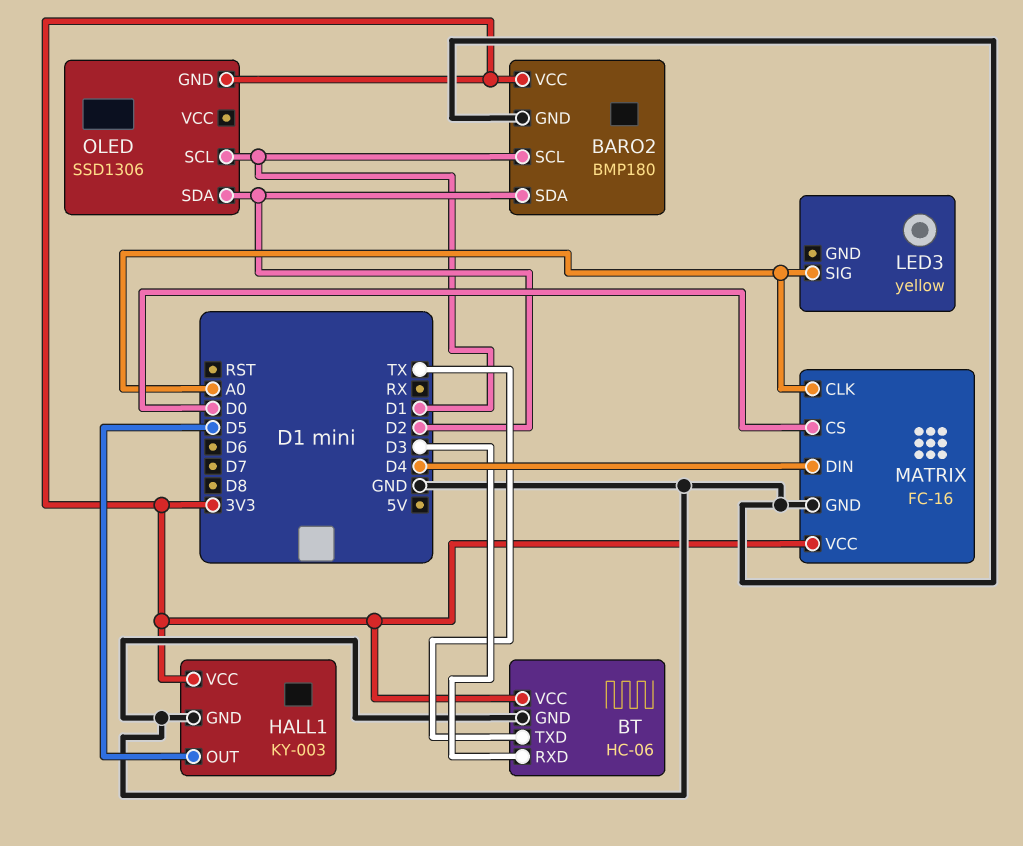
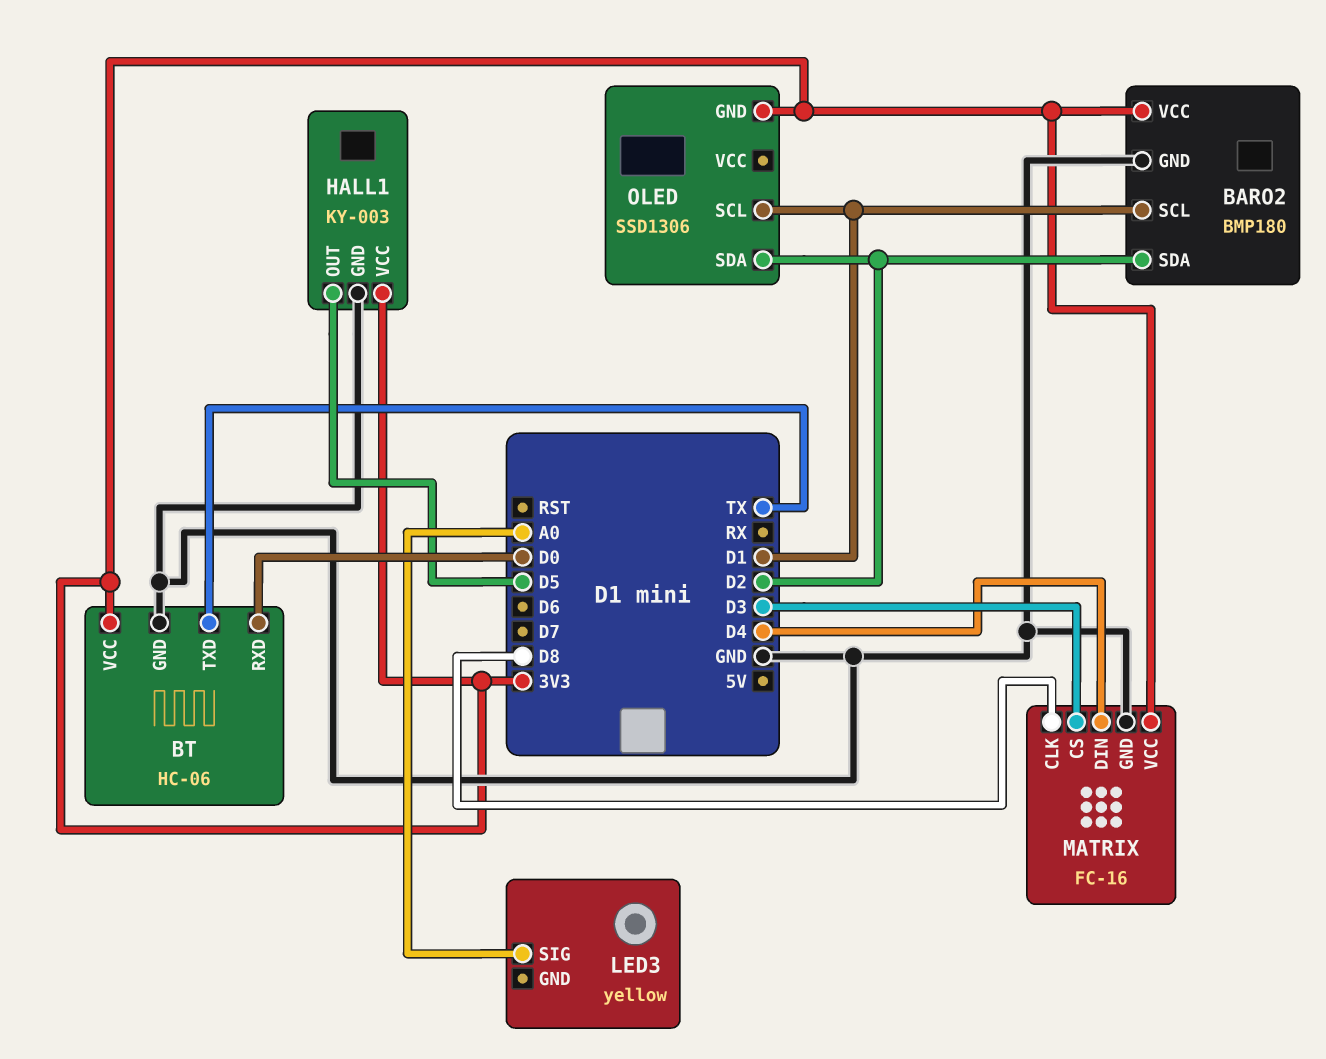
BT pin RXD: D3 -> D0
MATRIX pin CLK: A0 -> D8
MATRIX pin CS: D0 -> D3

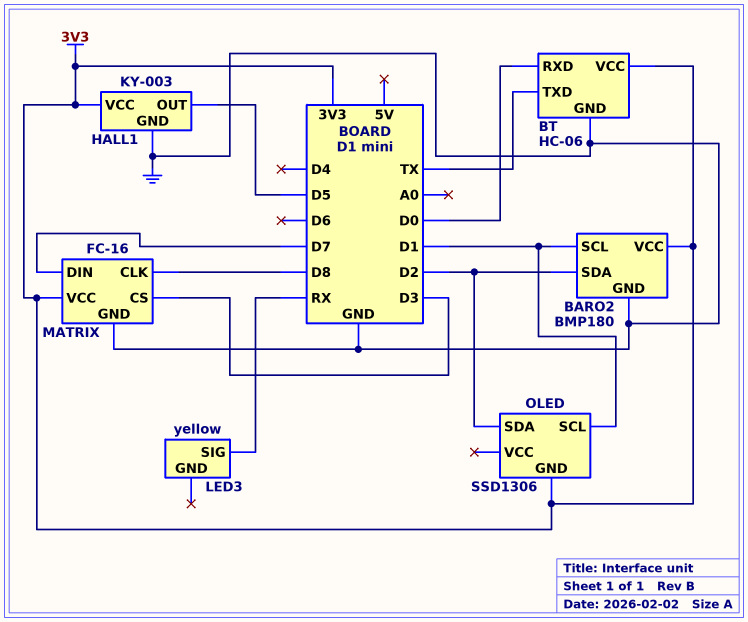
LED3 pin SIG: A0 -> RX
MATRIX pin DIN: D4 -> D7

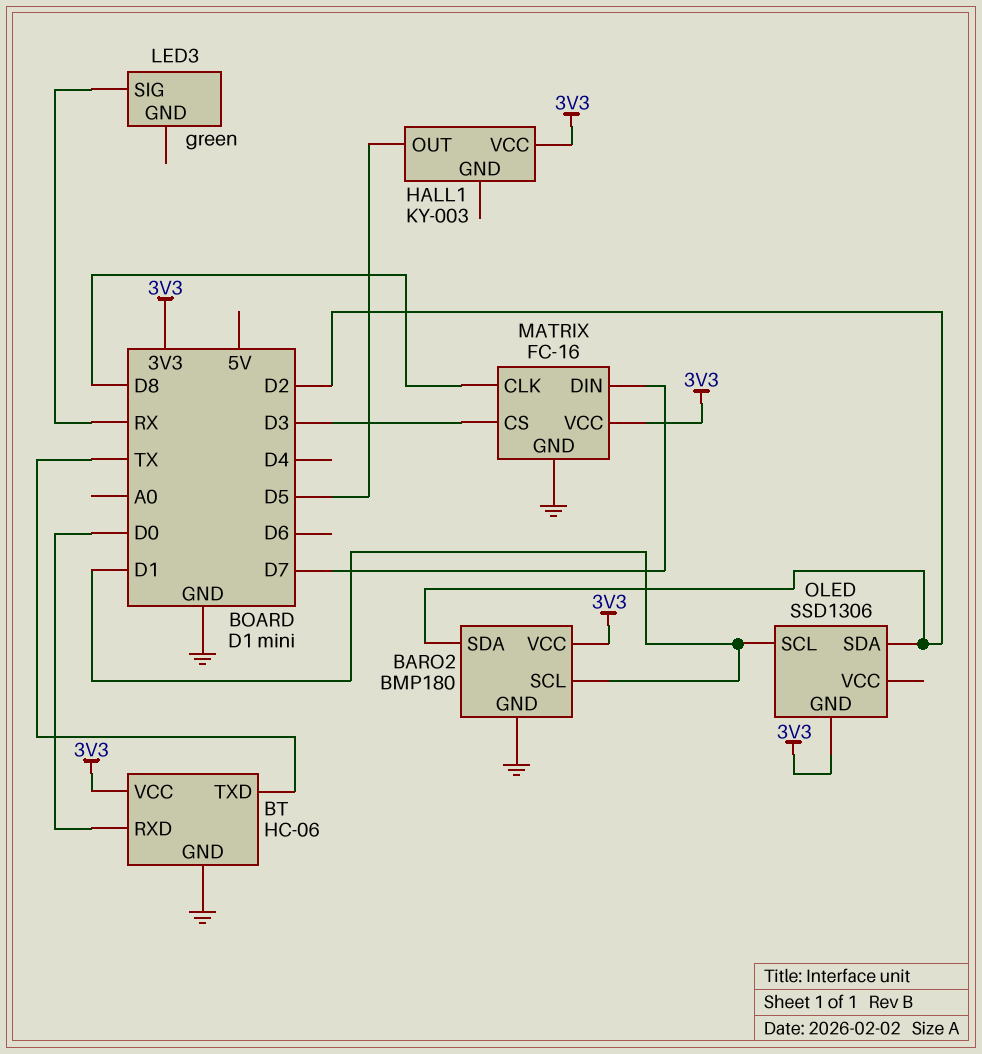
HALL1 pin GND: GND -> none
LED3: yellow -> green

